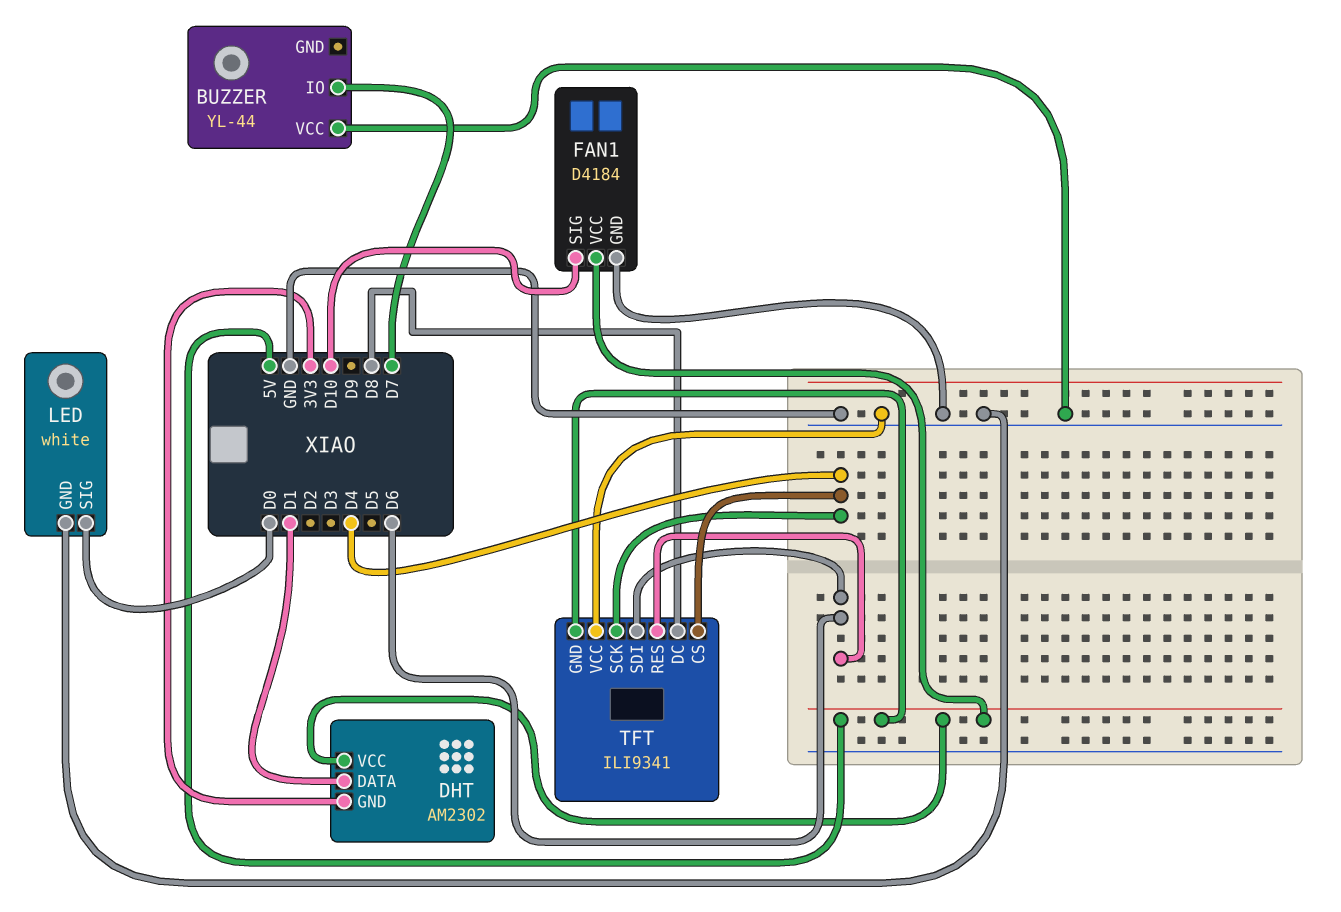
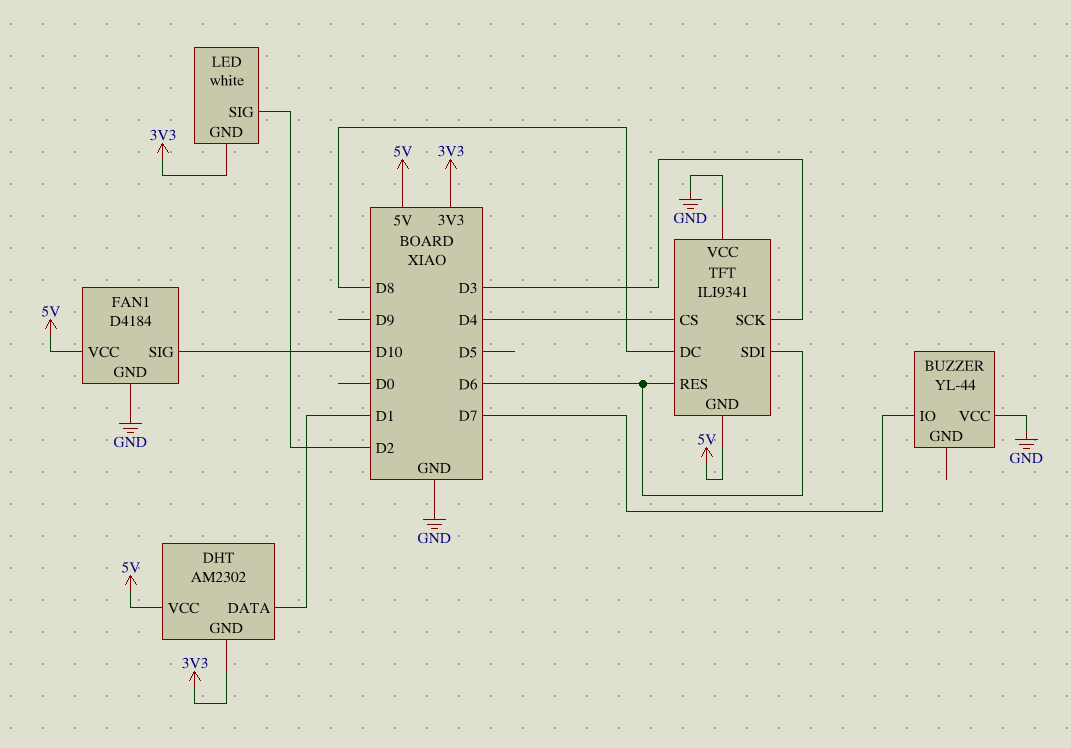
LED pin GND: GND -> 3V3
LED pin SIG: D0 -> D2
TFT pin SCK: D4 -> D3

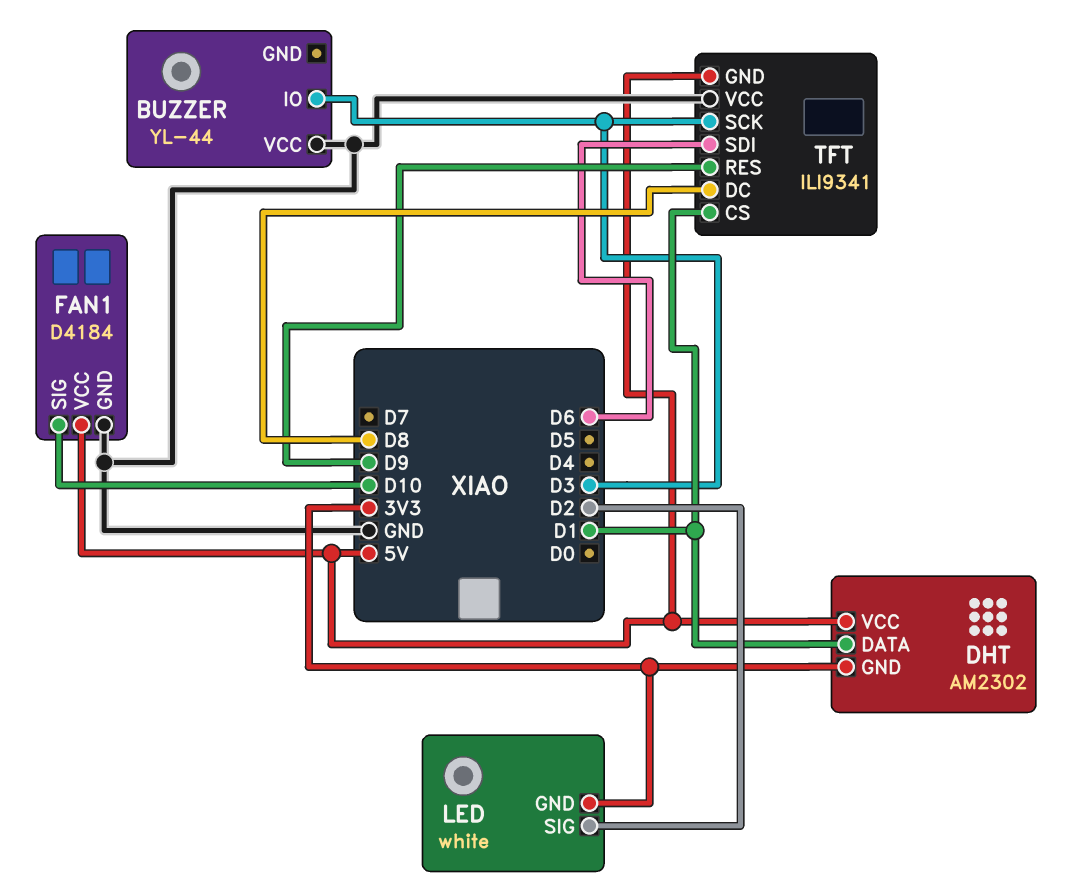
BUZZER pin IO: D7 -> D3
TFT pin CS: D4 -> D1
TFT pin RES: D6 -> D9

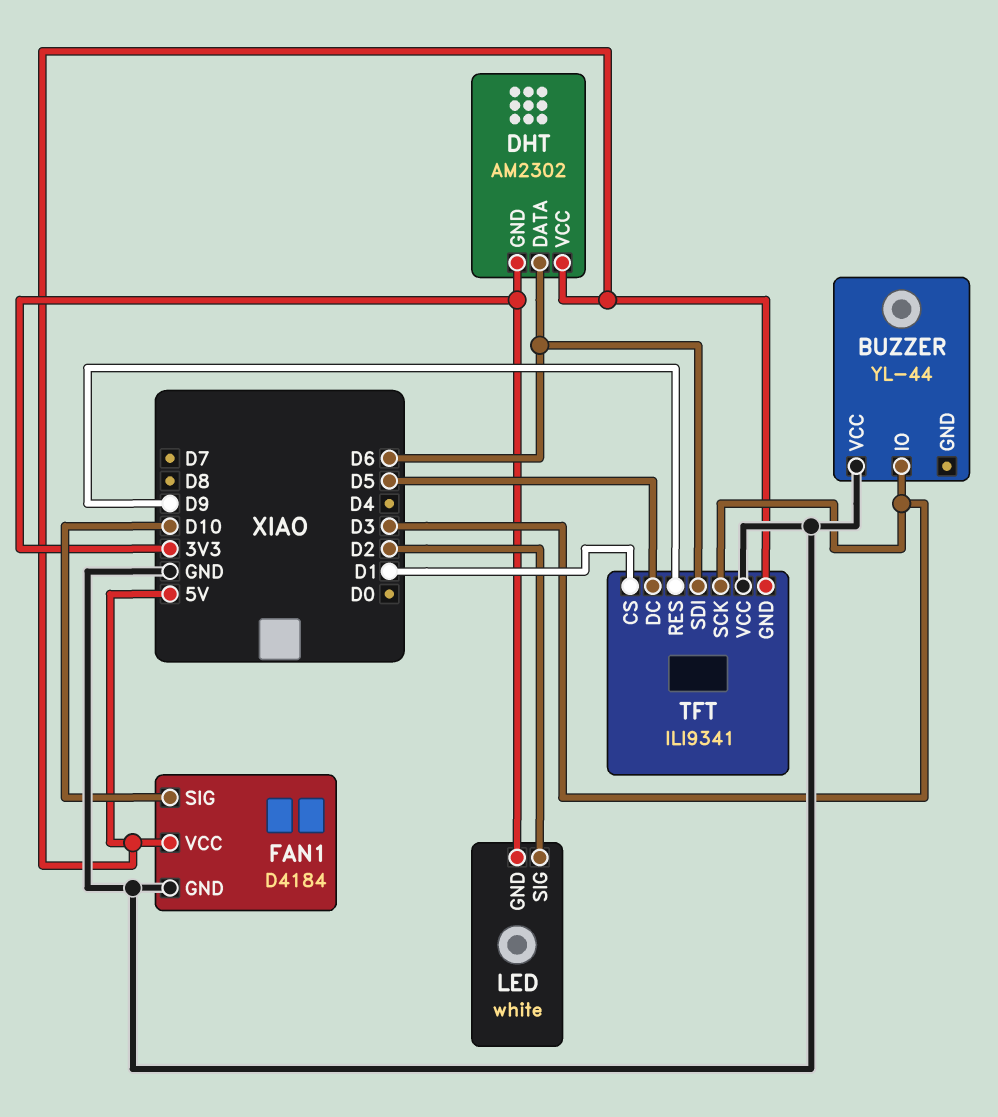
DHT pin DATA: D1 -> D6
TFT pin DC: D8 -> D5

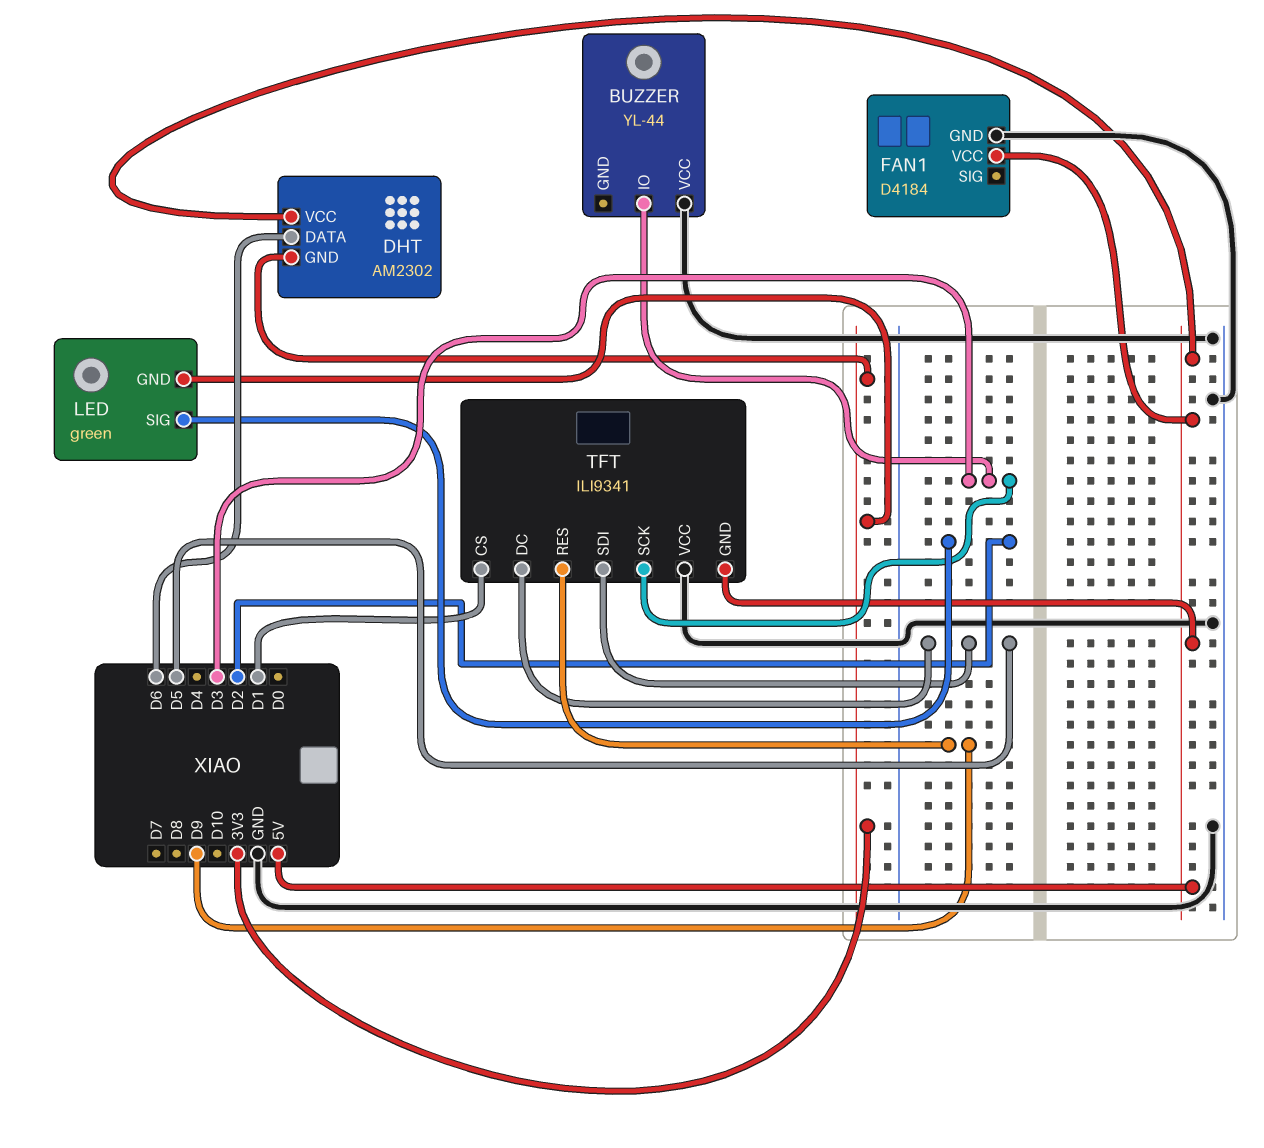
FAN1 pin SIG: D10 -> none
LED: white -> green
TFT pin SDI: D6 -> D5

